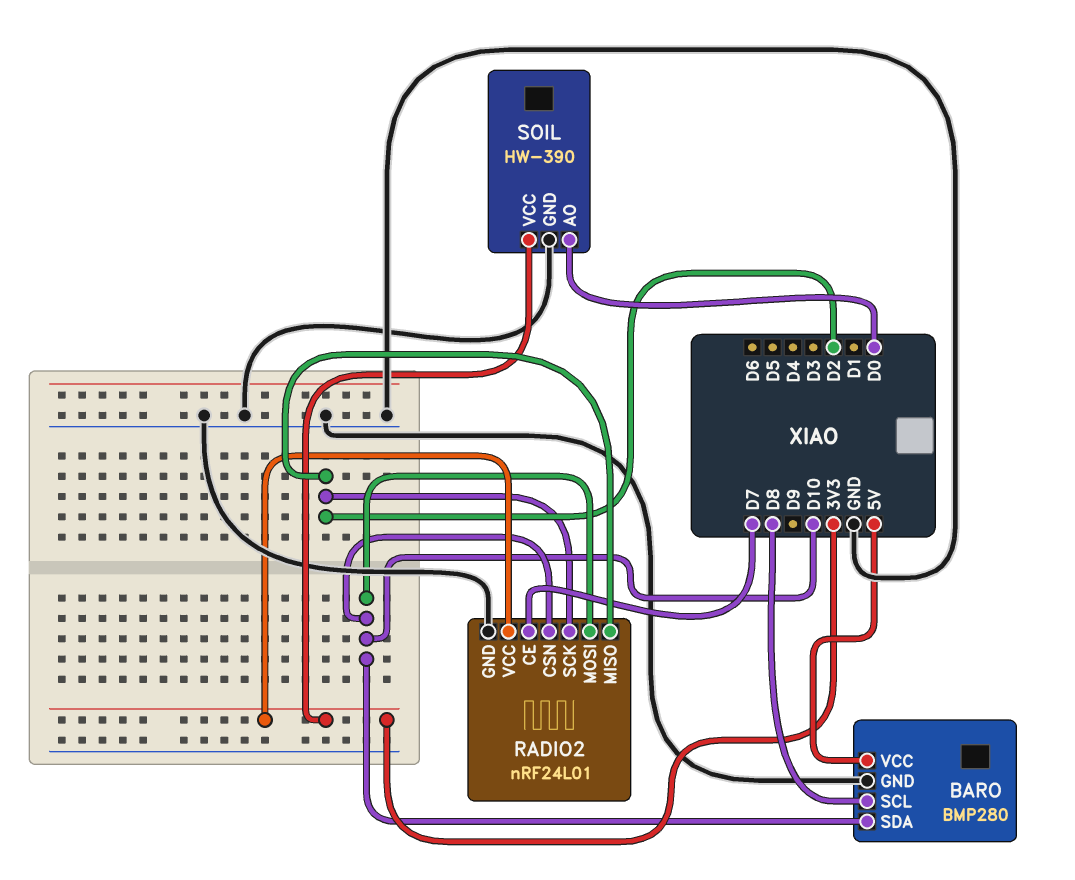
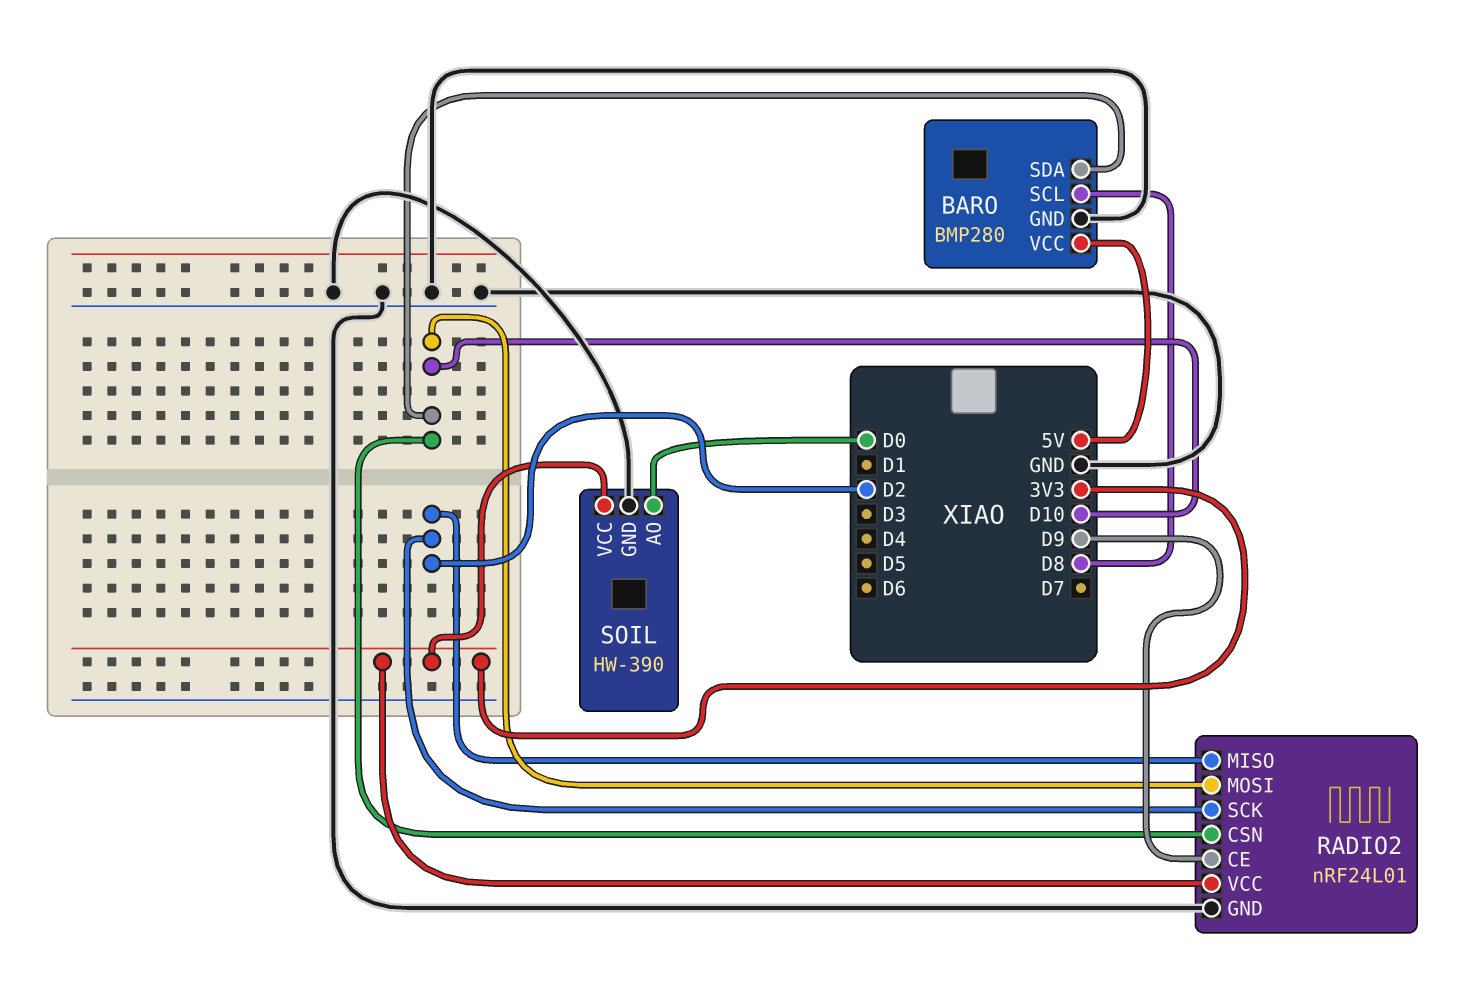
RADIO2 pin CE: D7 -> D9

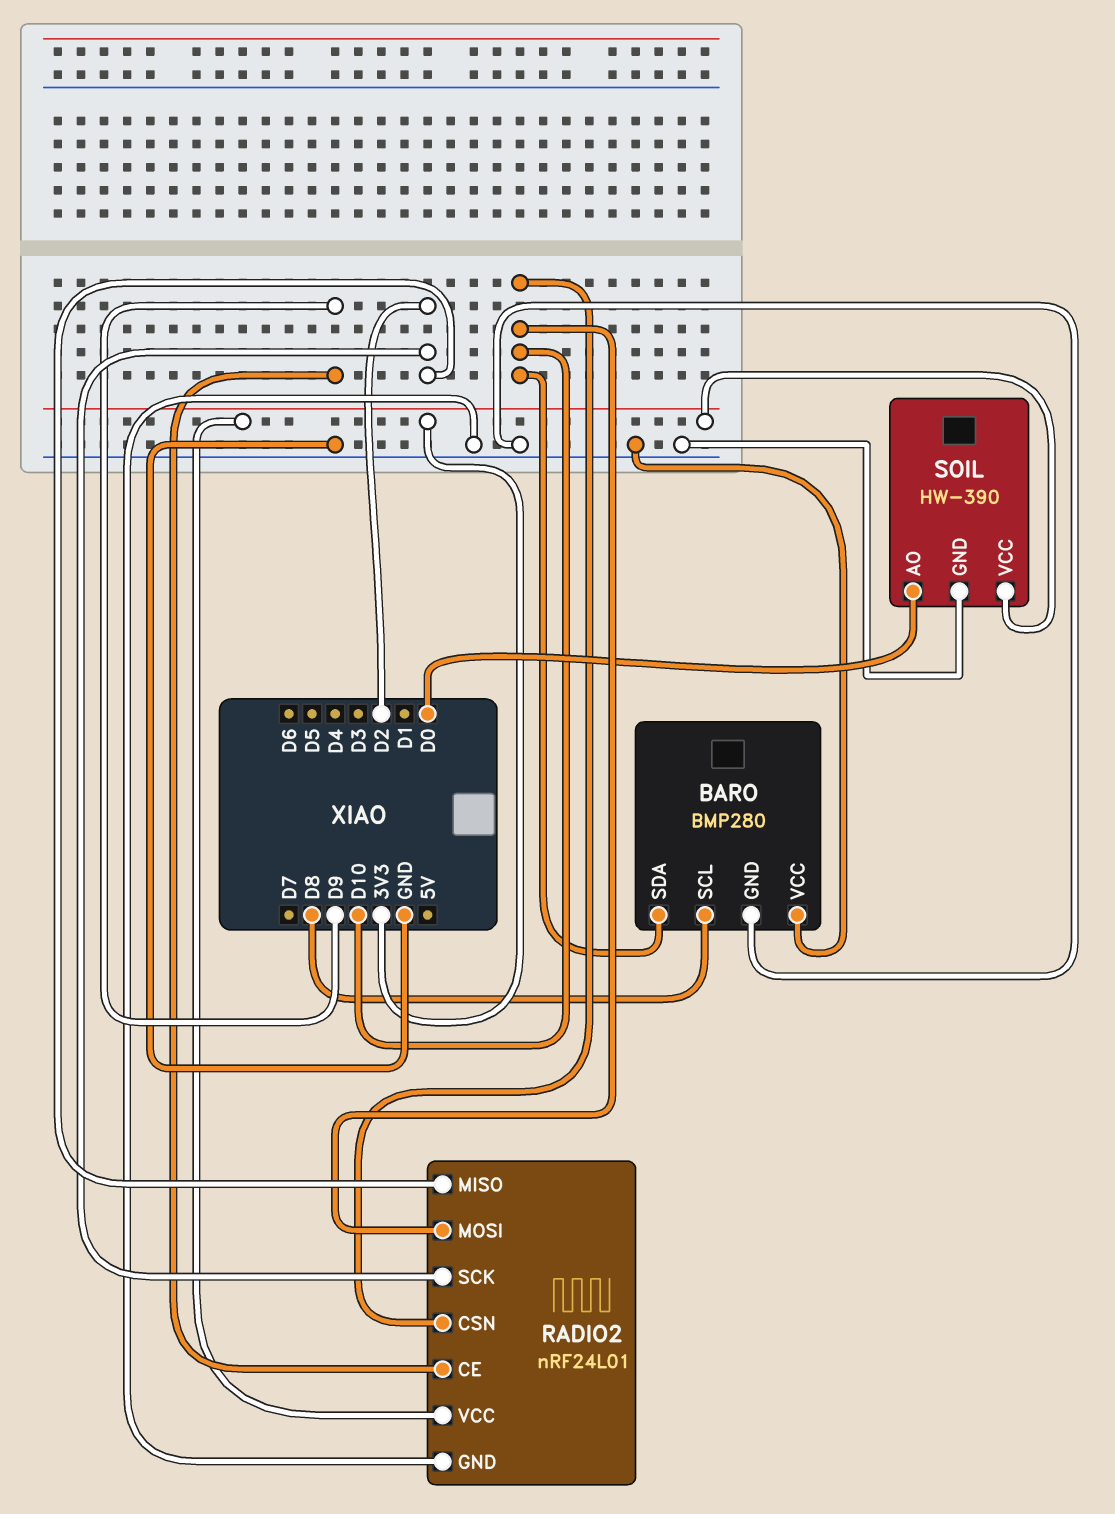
BARO pin VCC: 5V -> GND

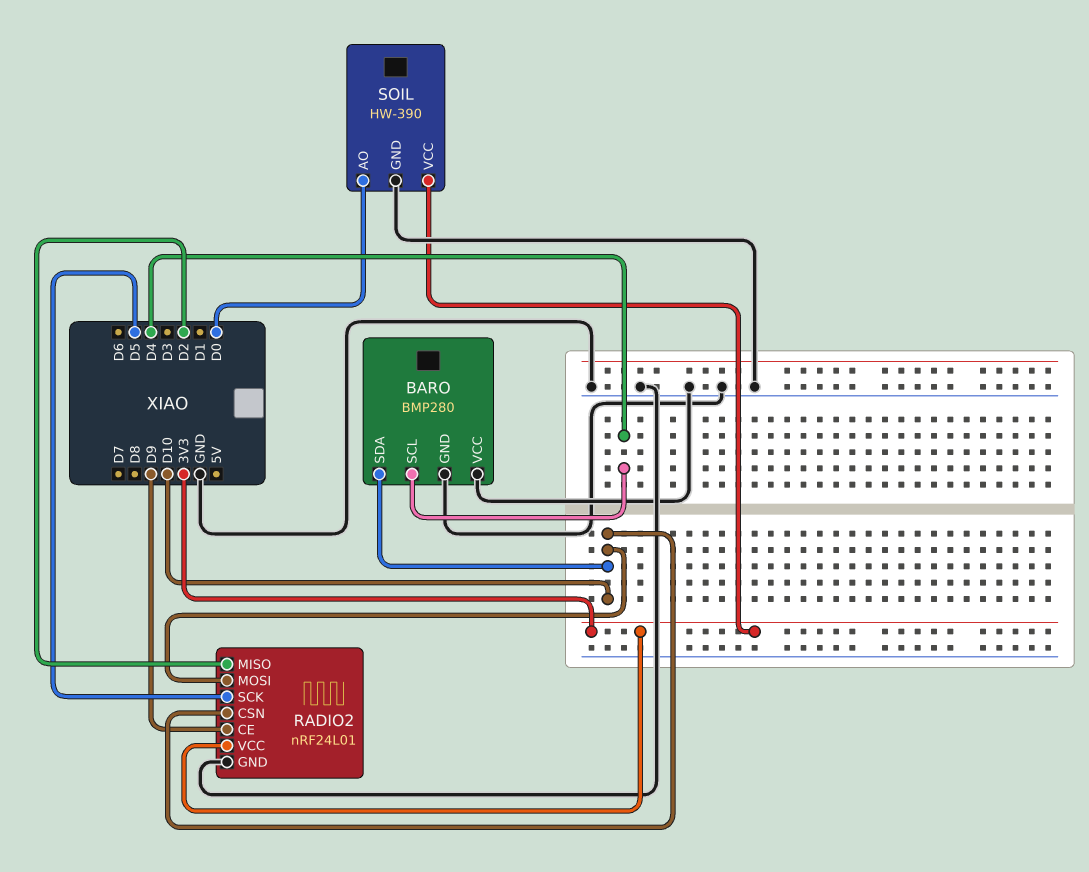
BARO pin SCL: D8 -> D4
RADIO2 pin SCK: D2 -> D5

